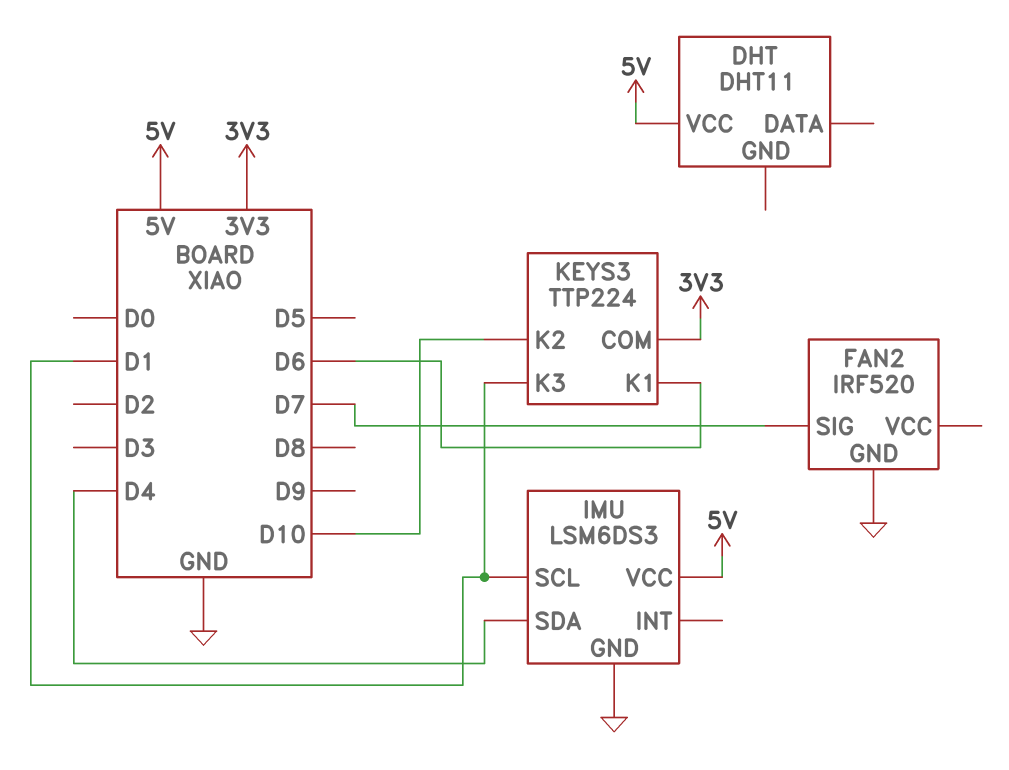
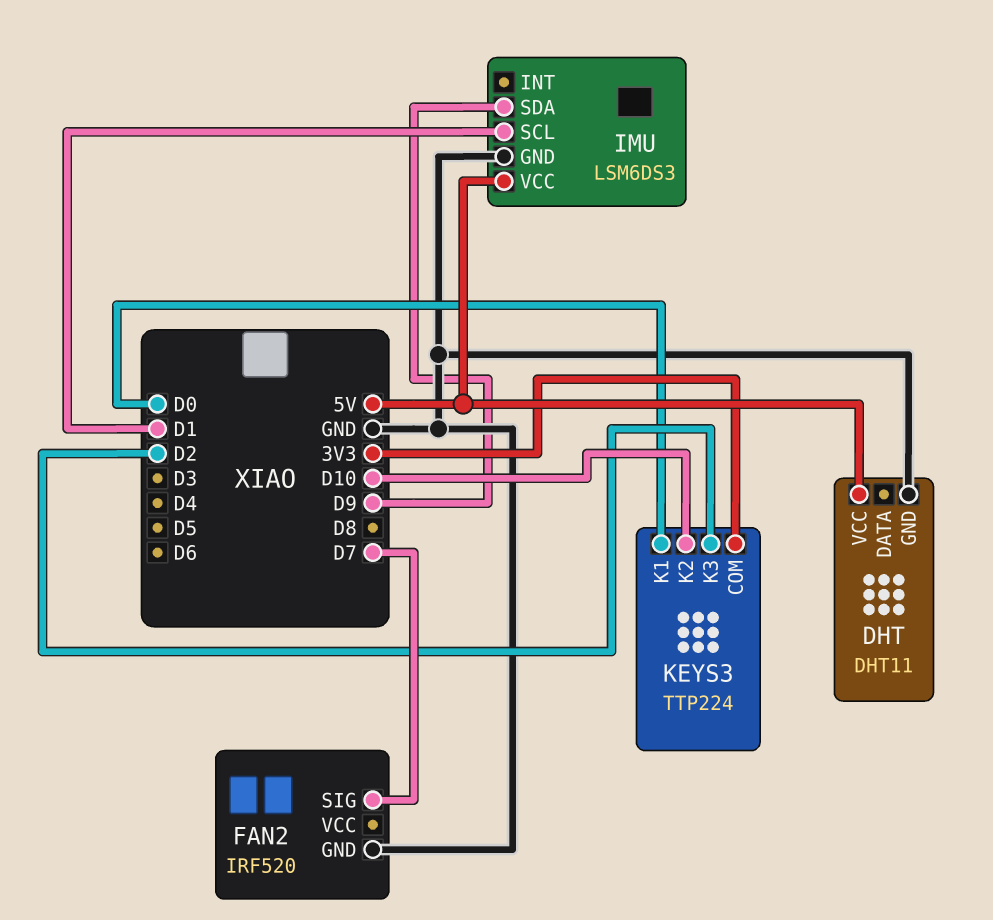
DHT pin GND: none -> GND
IMU pin SDA: D4 -> D9
KEYS3 pin K1: D6 -> D0
KEYS3 pin K3: D1 -> D2

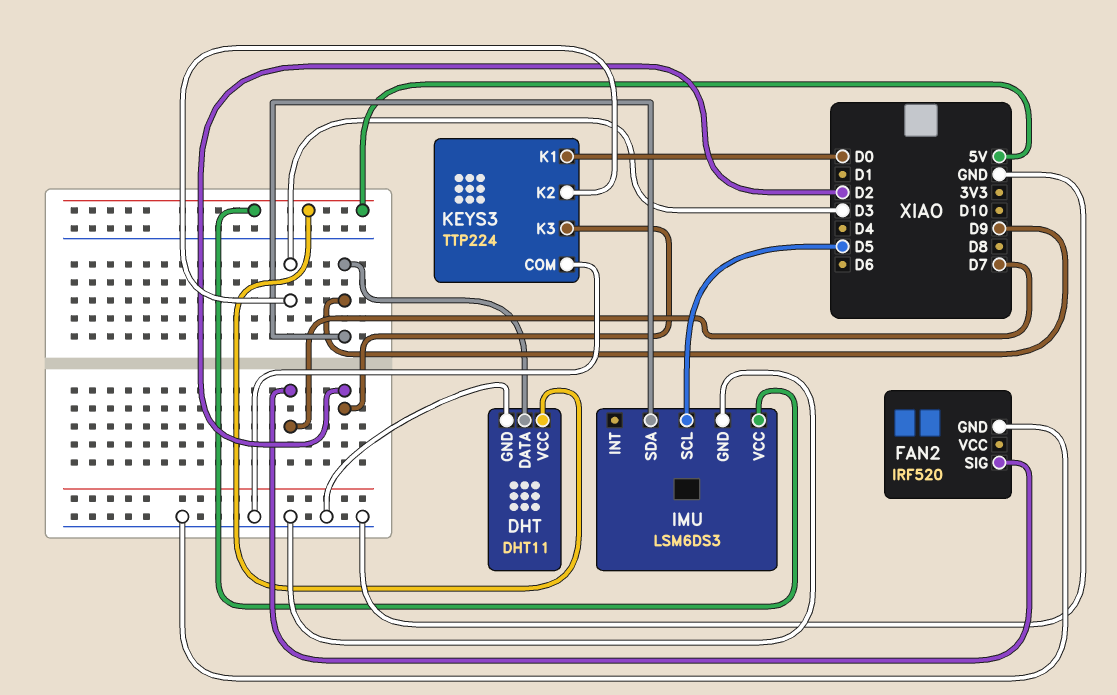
DHT pin DATA: none -> D9
IMU pin SCL: D1 -> D5
KEYS3 pin COM: 3V3 -> GND
KEYS3 pin K2: D10 -> D3

